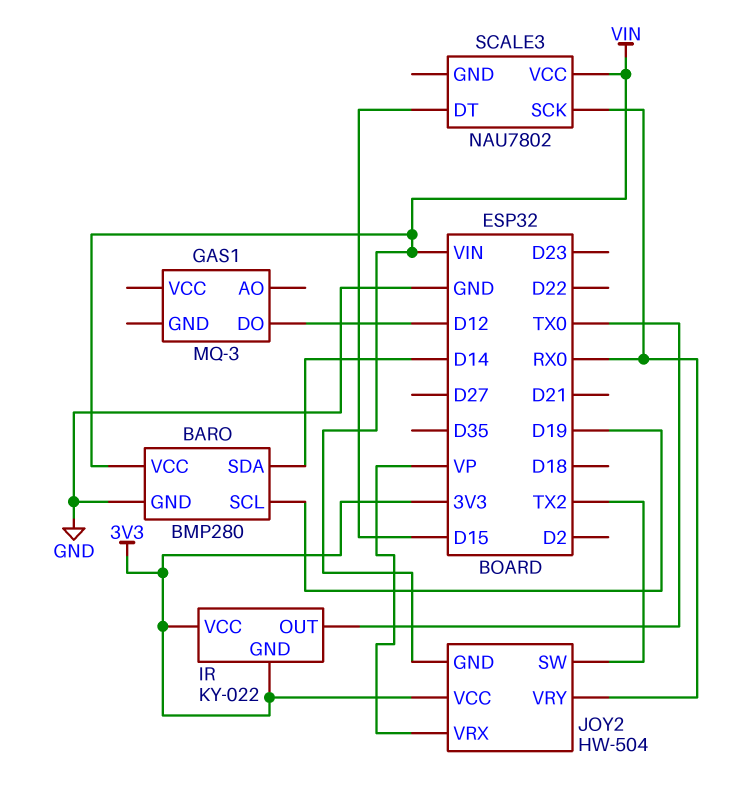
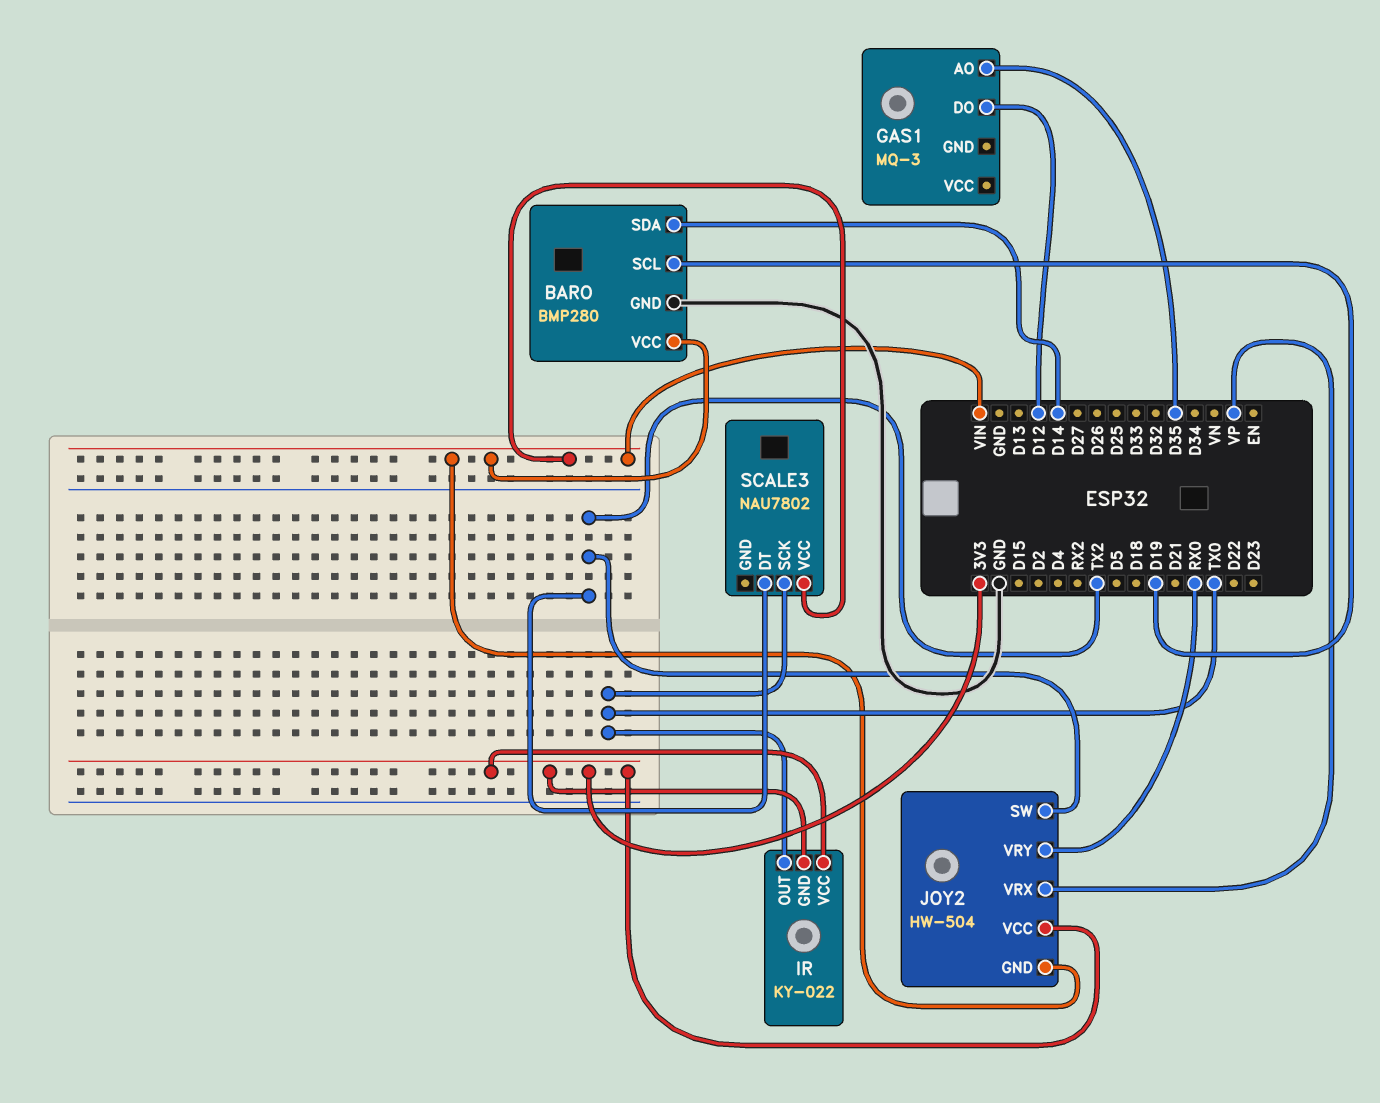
GAS1 pin AO: none -> D35
SCALE3 pin DT: D15 -> TX2
SCALE3 pin SCK: RX0 -> TX0

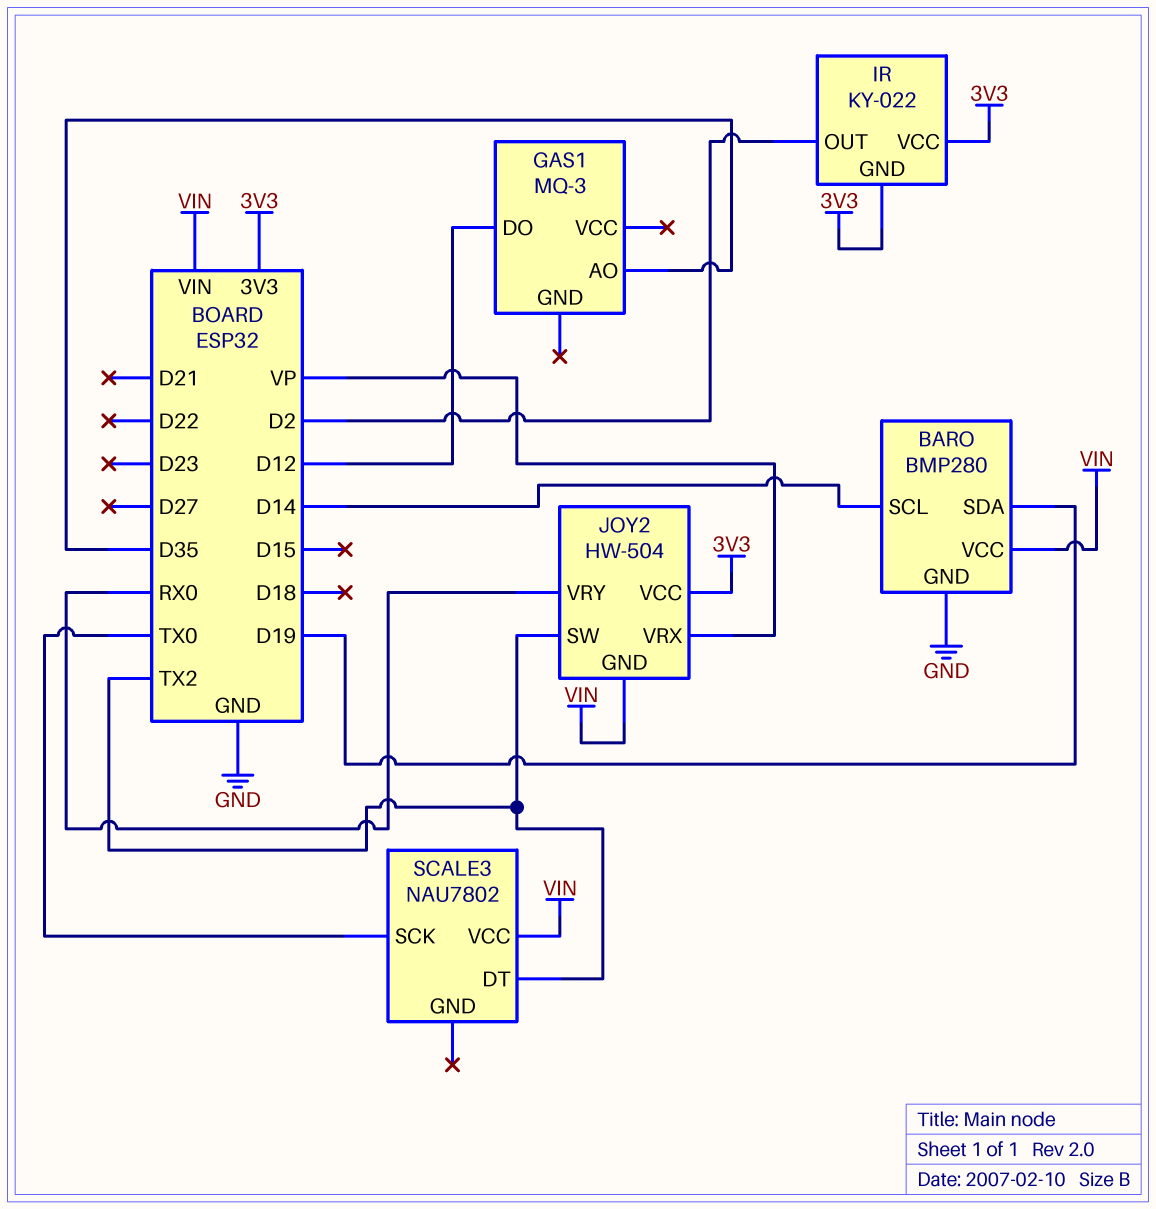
BARO pin SCL: D19 -> D14
BARO pin SDA: D14 -> D19
IR pin OUT: TX0 -> D2

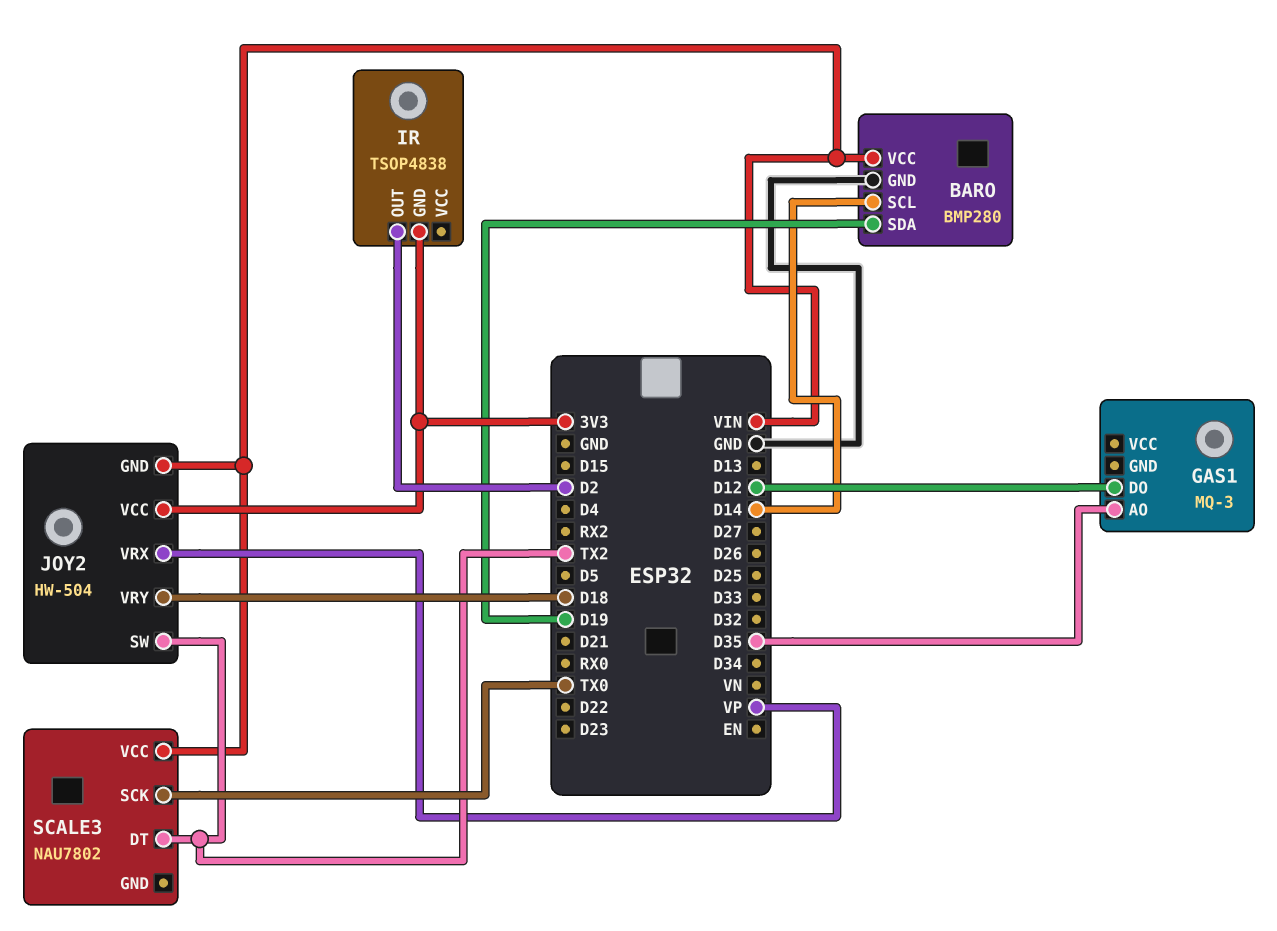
IR: KY-022 -> TSOP4838
IR pin VCC: 3V3 -> none
JOY2 pin VRY: RX0 -> D18

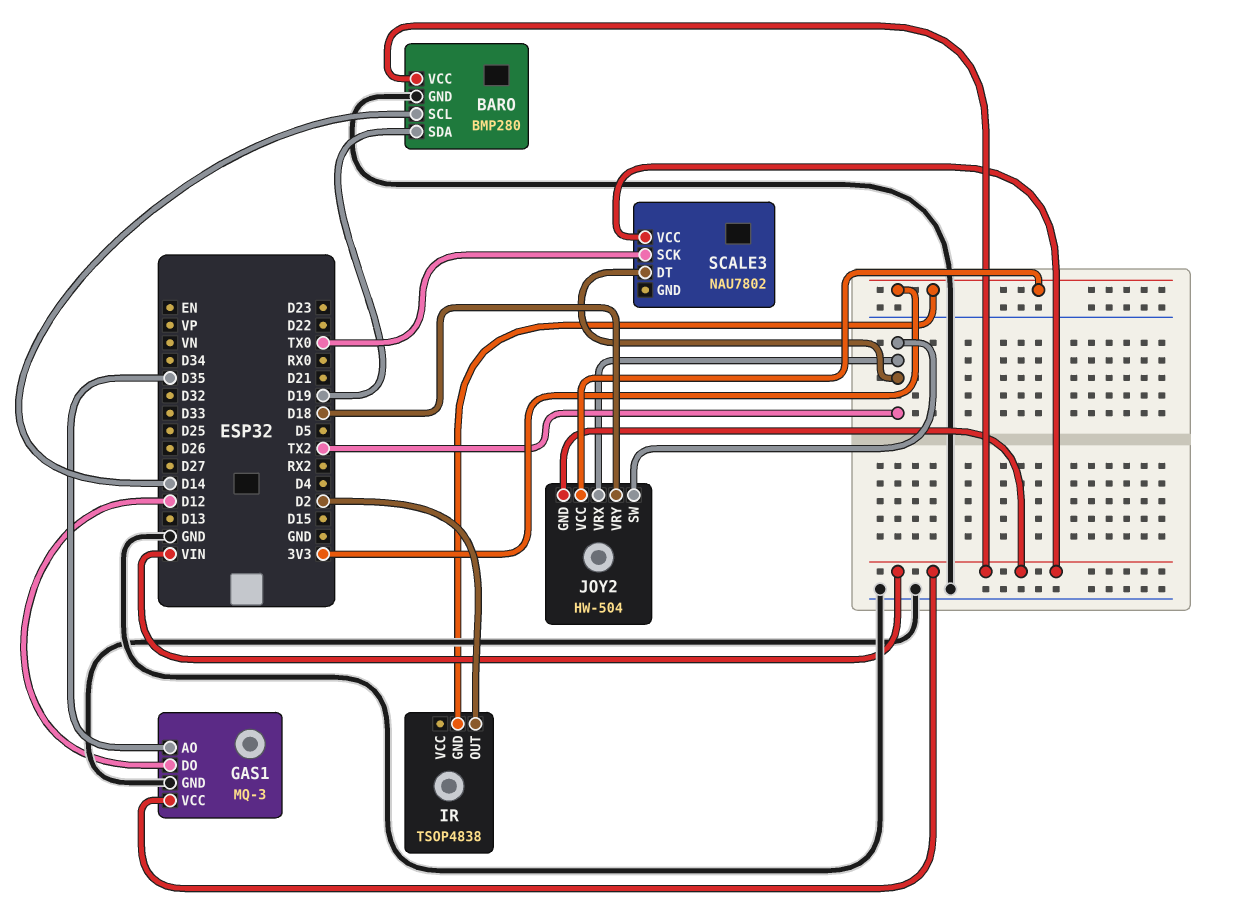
GAS1 pin GND: none -> GND
GAS1 pin VCC: none -> VIN
JOY2 pin VRX: VP -> TX2

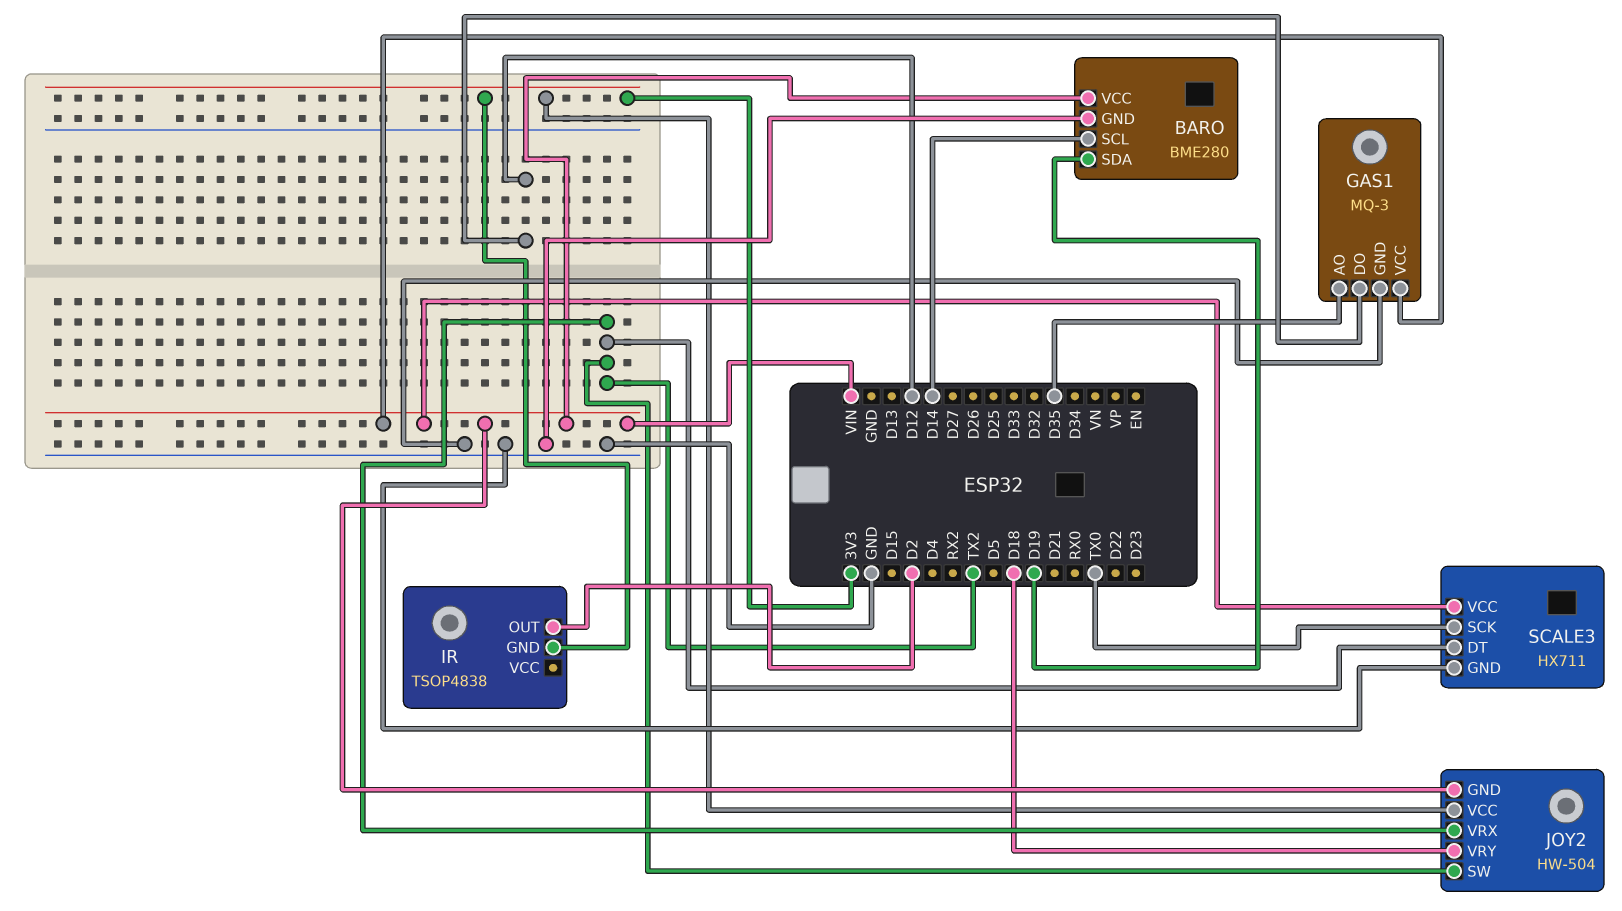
BARO: BMP280 -> BME280
SCALE3: NAU7802 -> HX711
SCALE3 pin GND: none -> GND

